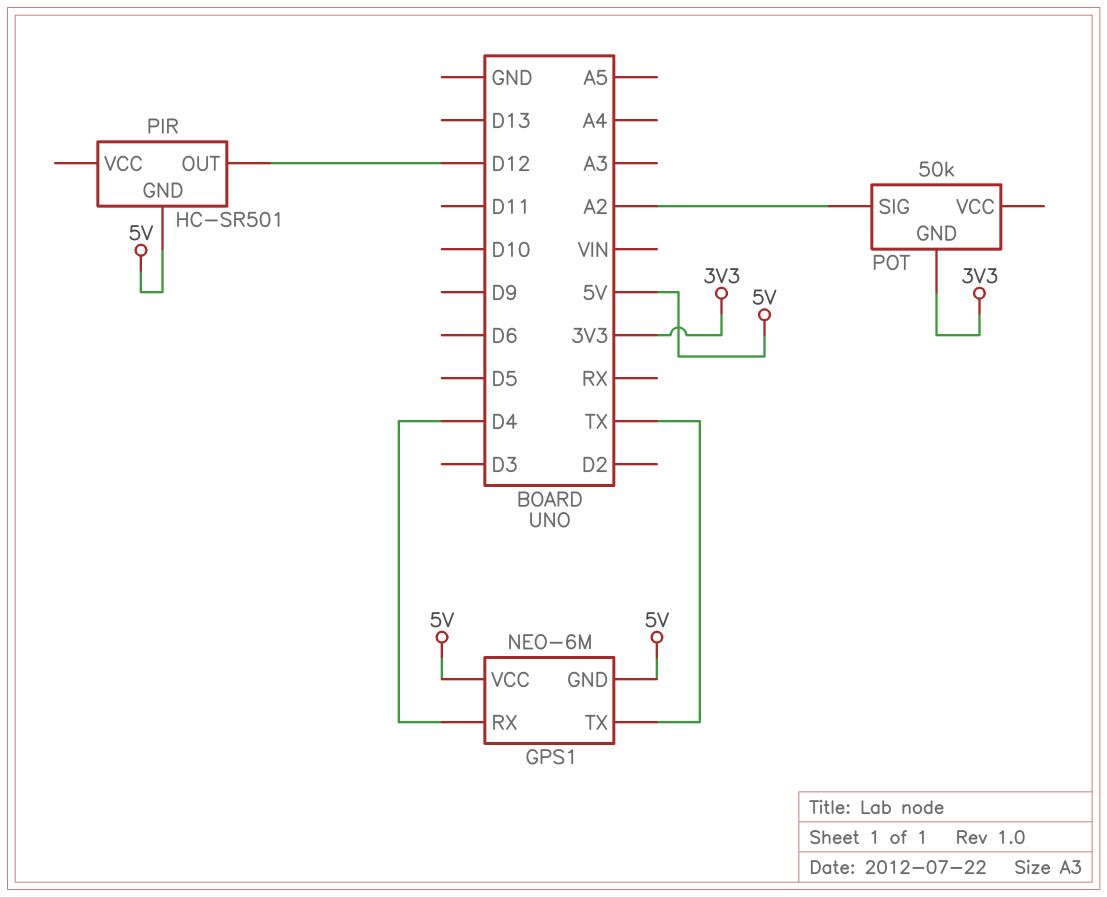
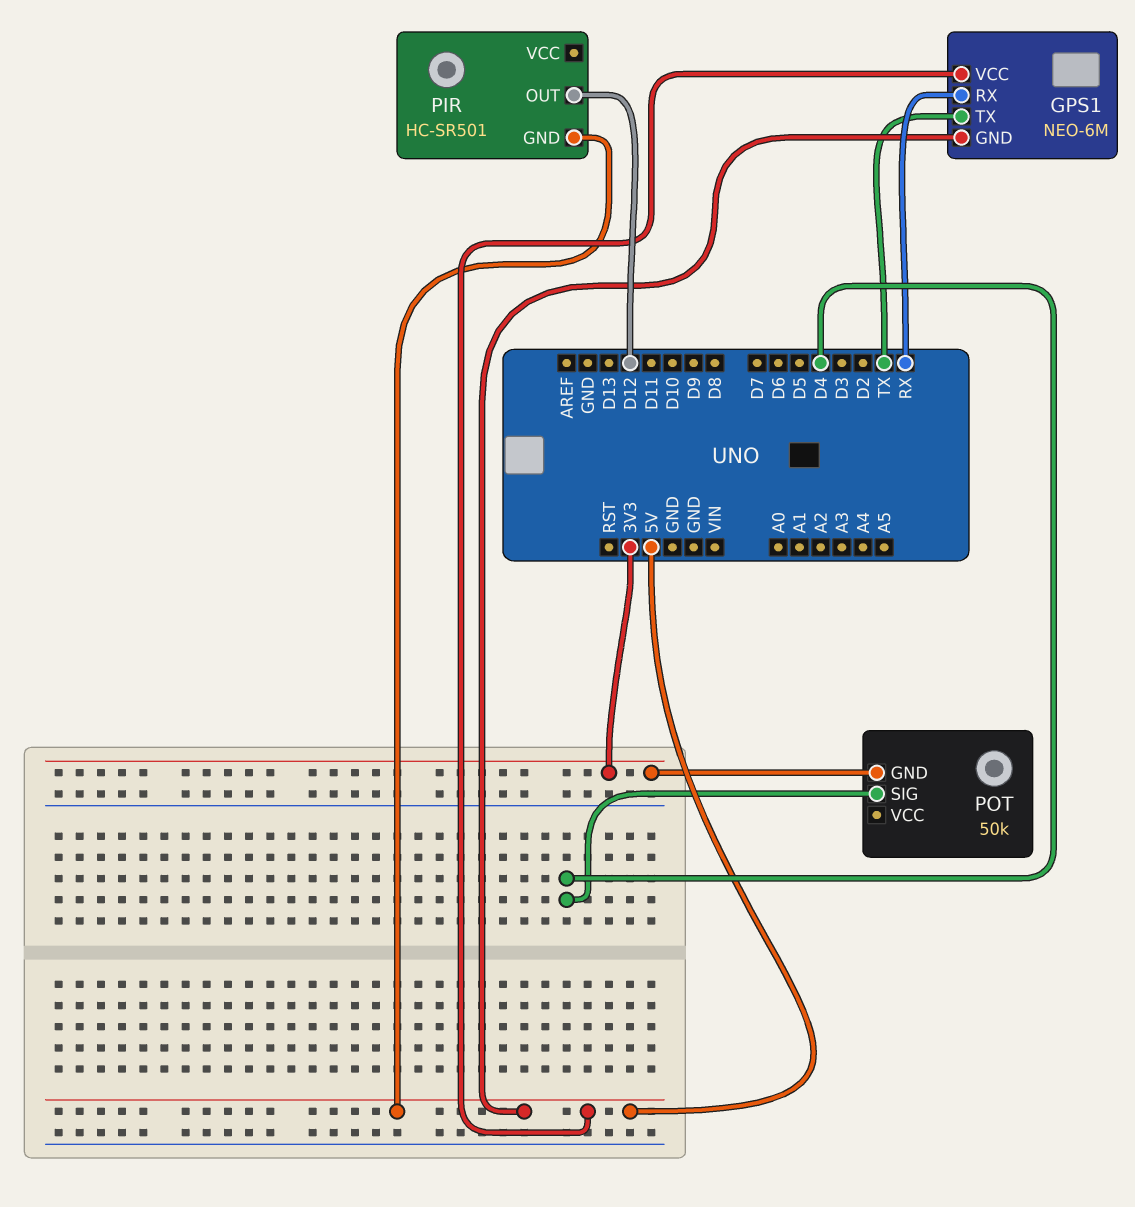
GPS1 pin RX: D4 -> RX
POT pin SIG: A2 -> D4

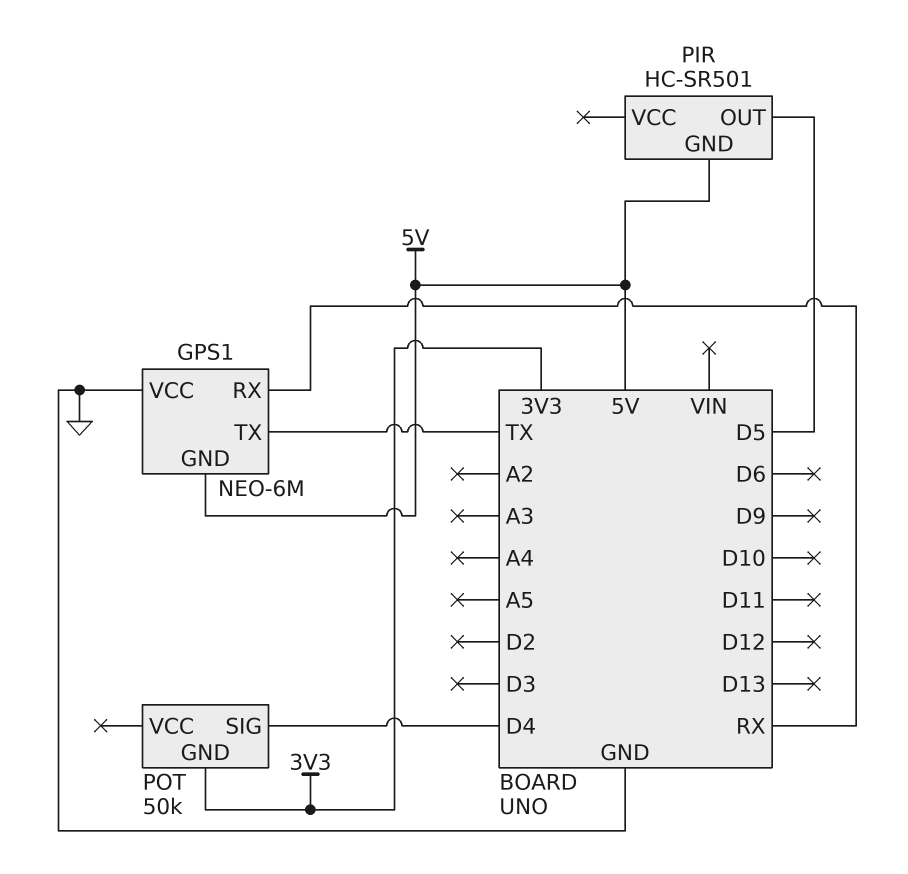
GPS1 pin VCC: 5V -> GND
PIR pin OUT: D12 -> D5

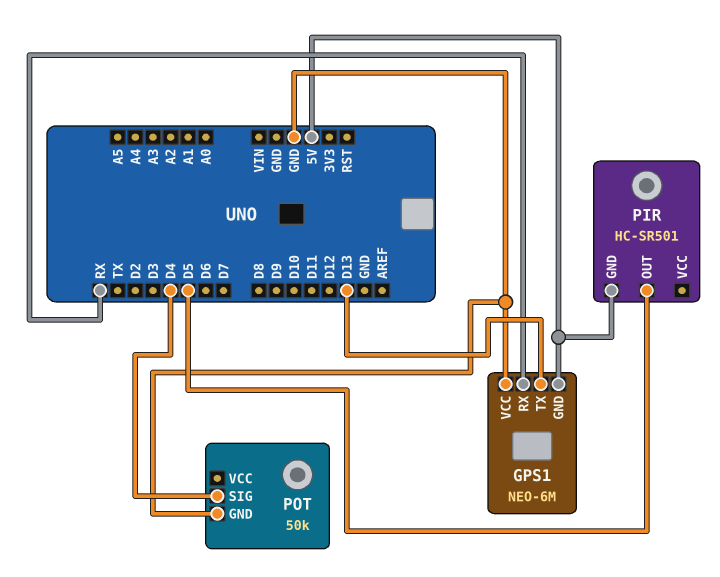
GPS1 pin TX: TX -> D13
POT pin GND: 3V3 -> GND

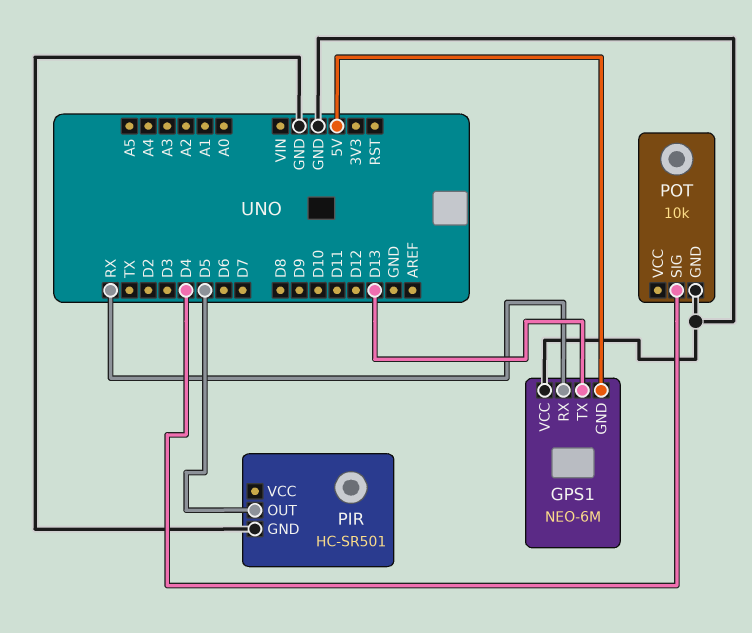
PIR pin GND: 5V -> GND
POT: 50k -> 10k

